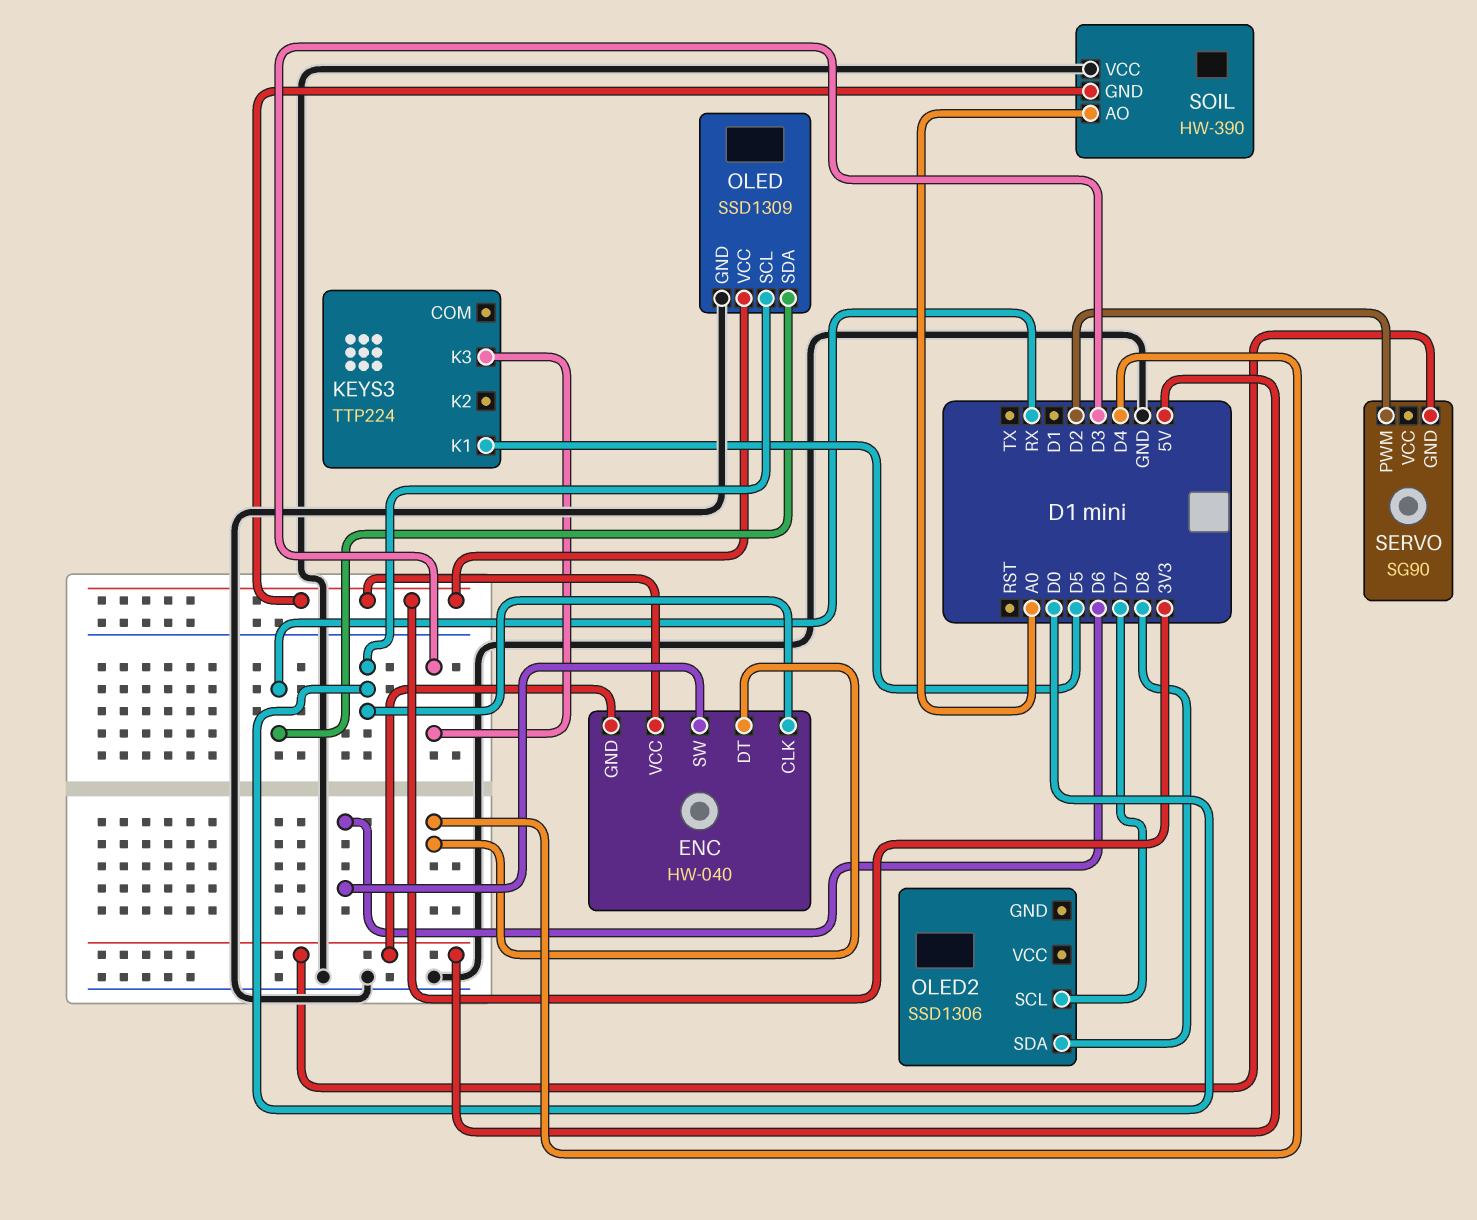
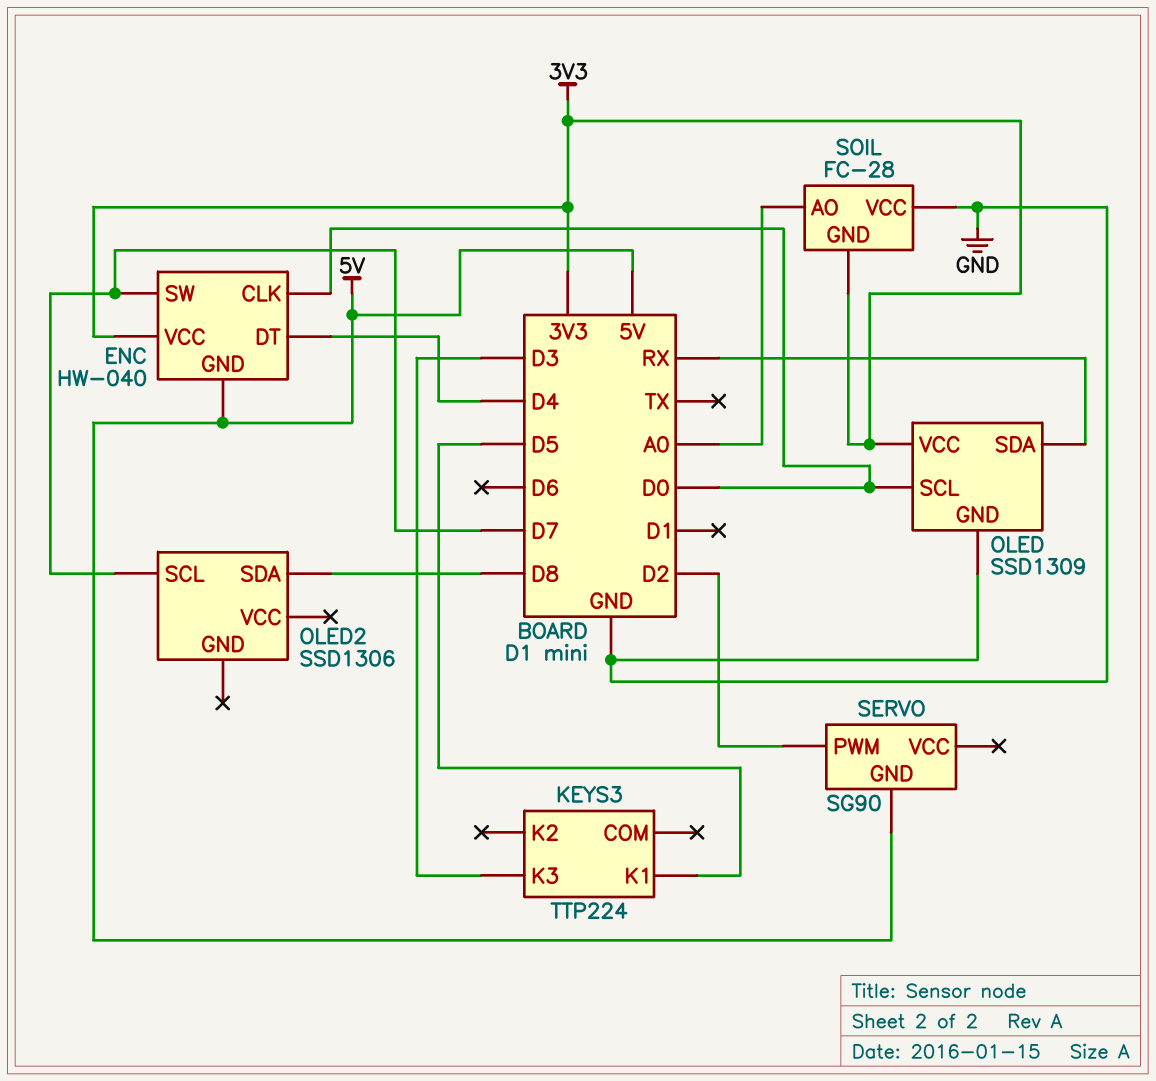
ENC pin SW: D6 -> D7
SOIL: HW-390 -> FC-28

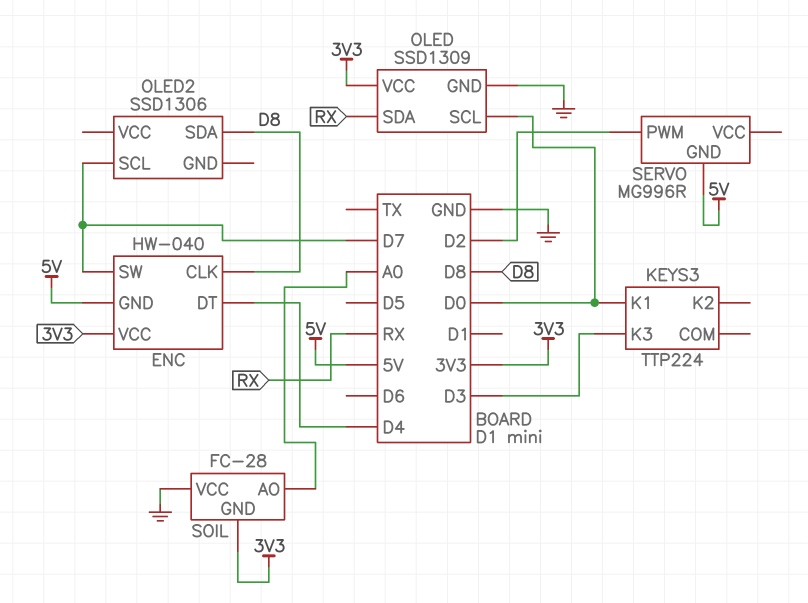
ENC pin CLK: D0 -> D8
KEYS3 pin K1: D5 -> D0
SERVO: SG90 -> MG996R

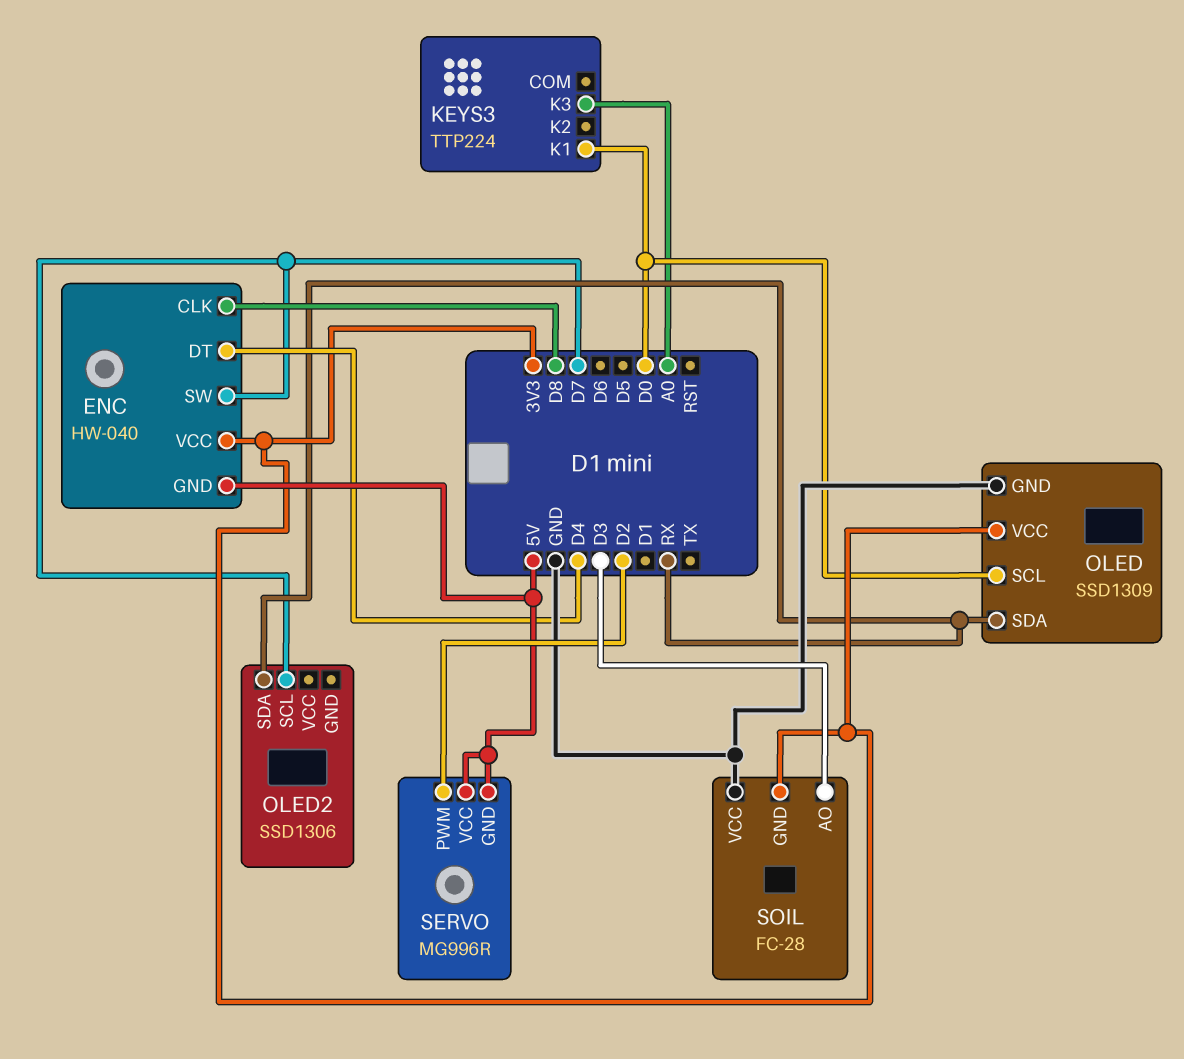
KEYS3 pin K3: D3 -> A0
OLED2 pin SDA: D8 -> RX
SERVO pin VCC: none -> 5V
SOIL pin AO: A0 -> D3

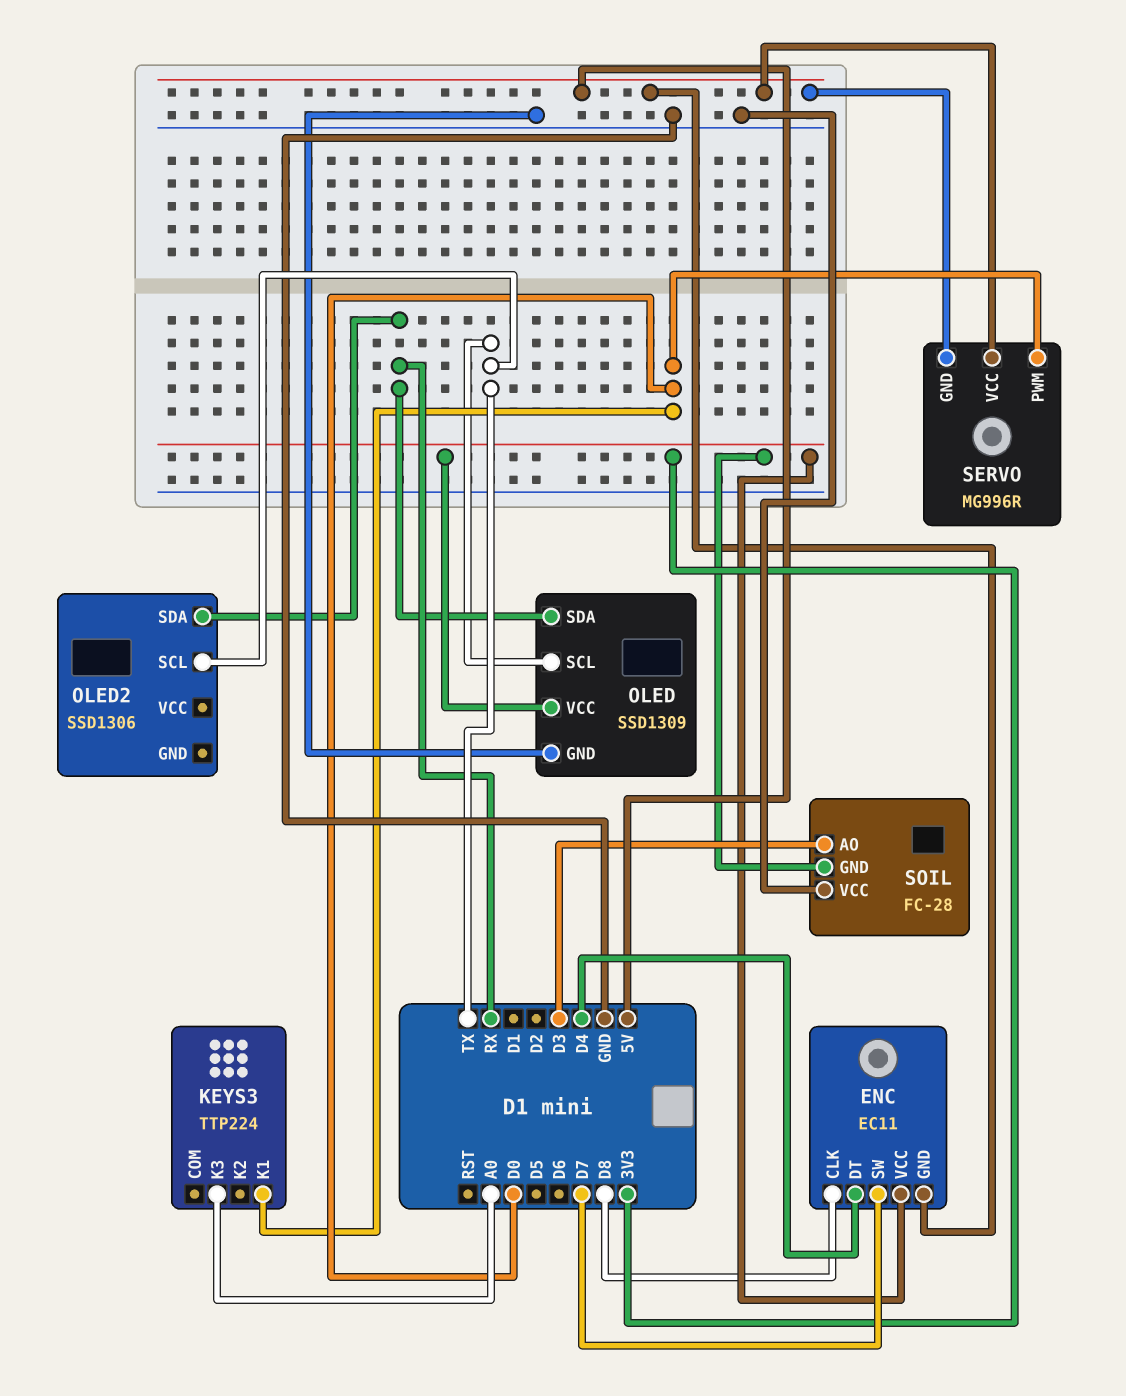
ENC: HW-040 -> EC11
OLED pin SCL: D0 -> TX
OLED2 pin SCL: D7 -> TX
SERVO pin PWM: D2 -> D0

